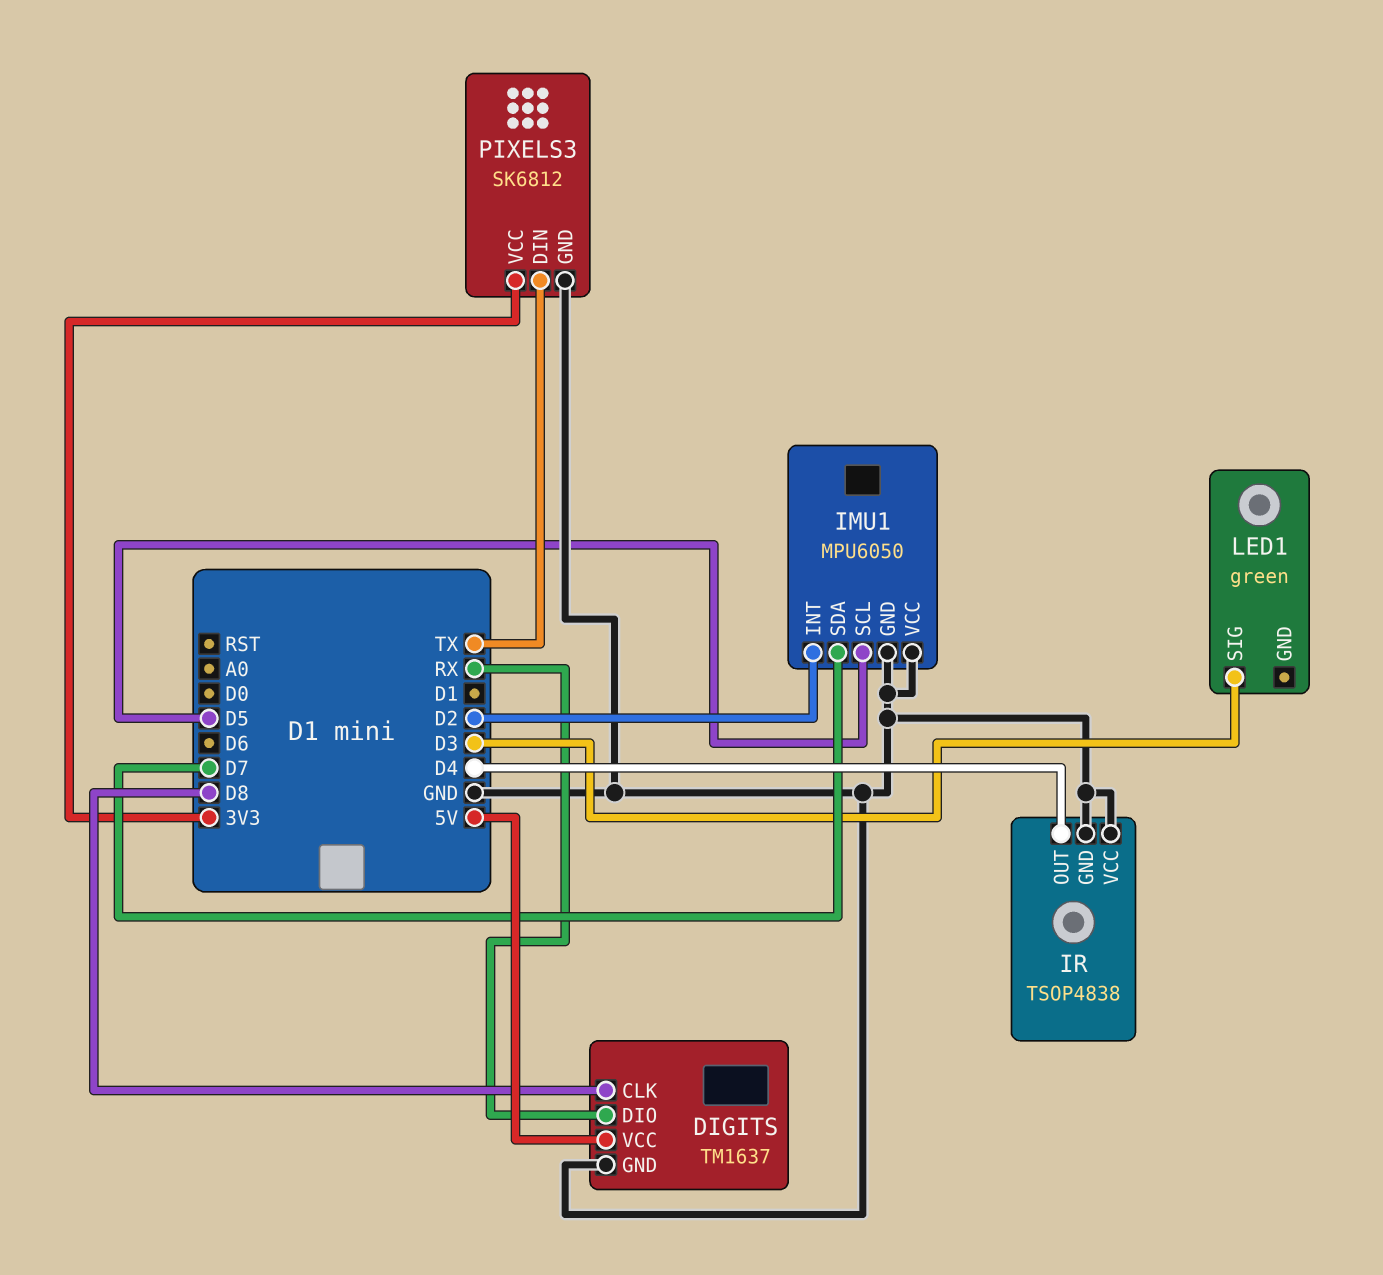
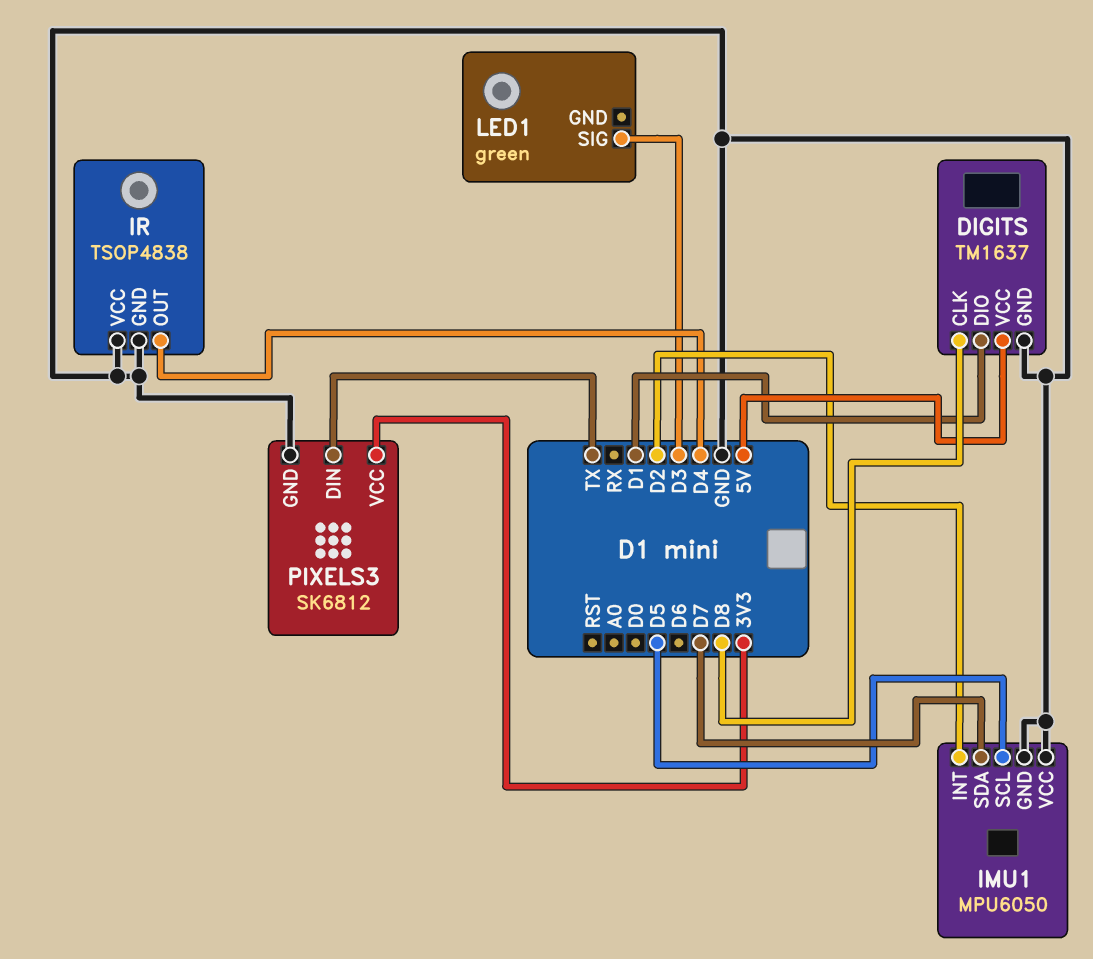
DIGITS pin DIO: RX -> D1

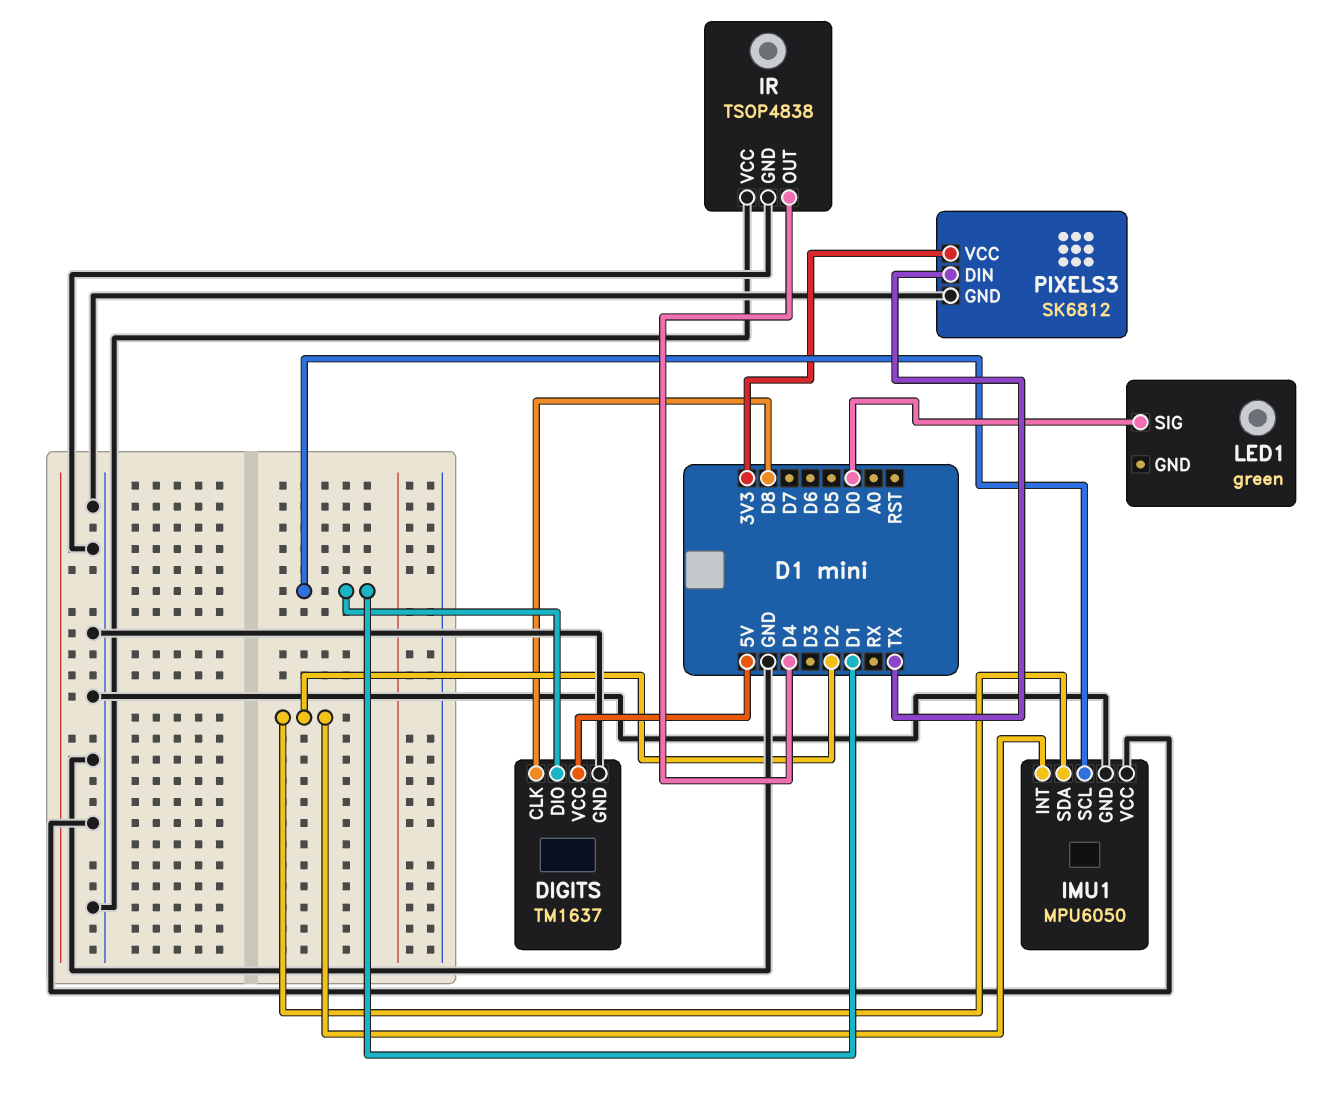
IMU1 pin SCL: D5 -> D1
IMU1 pin SDA: D7 -> D2
LED1 pin SIG: D3 -> D0

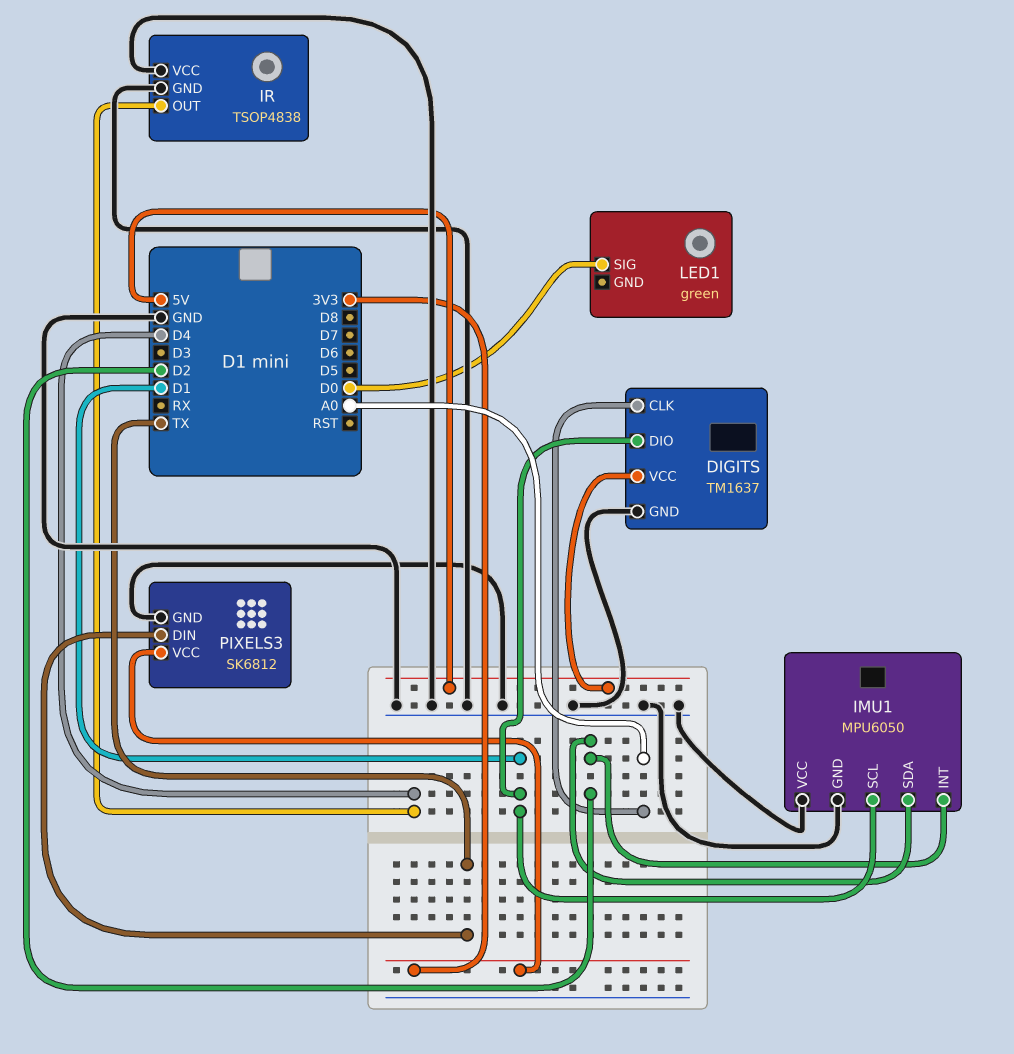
DIGITS pin CLK: D8 -> A0

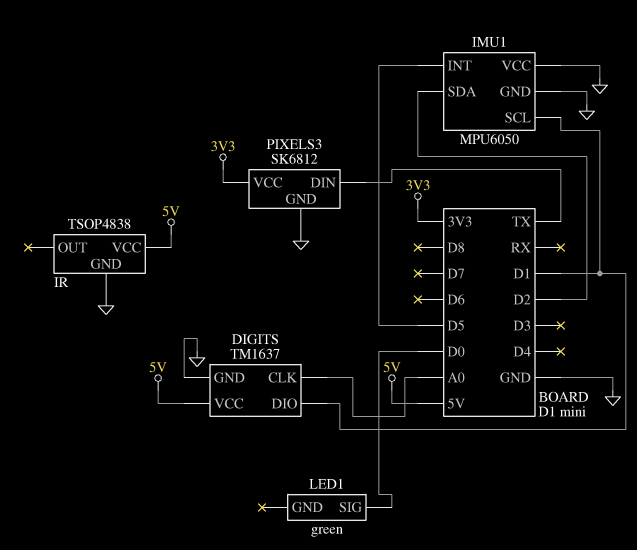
IMU1 pin INT: D2 -> D5
IR pin OUT: D4 -> none
IR pin VCC: GND -> 5V

